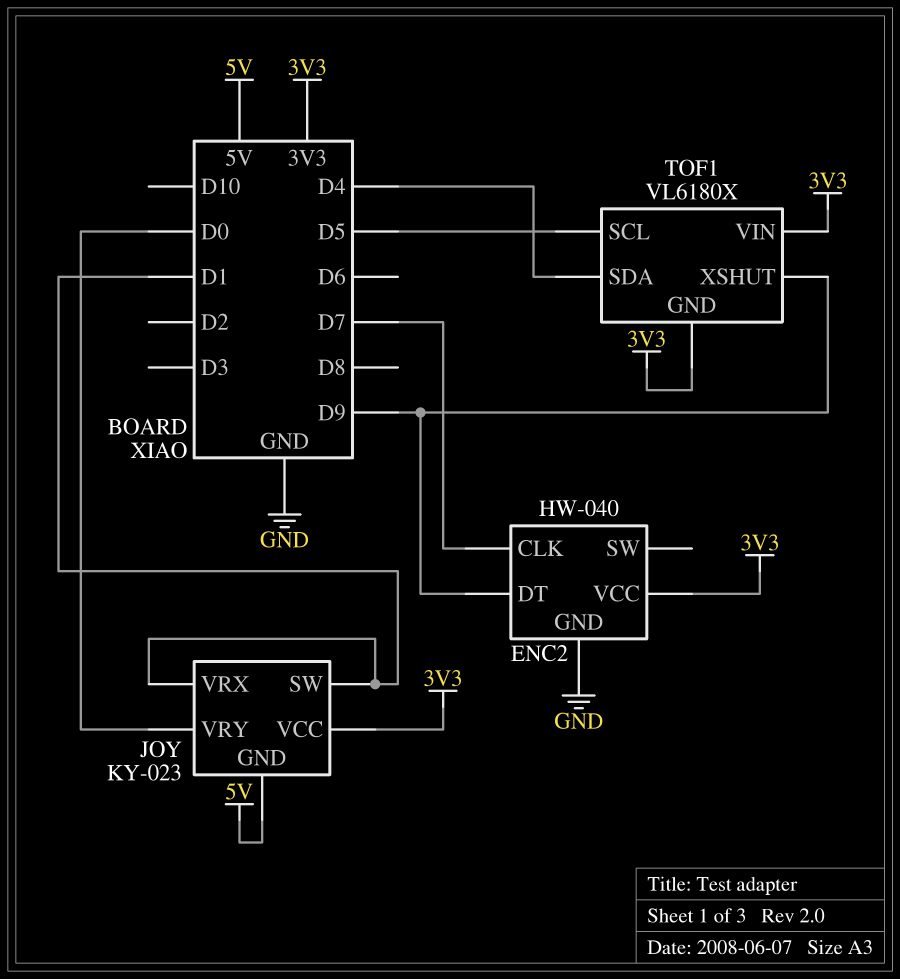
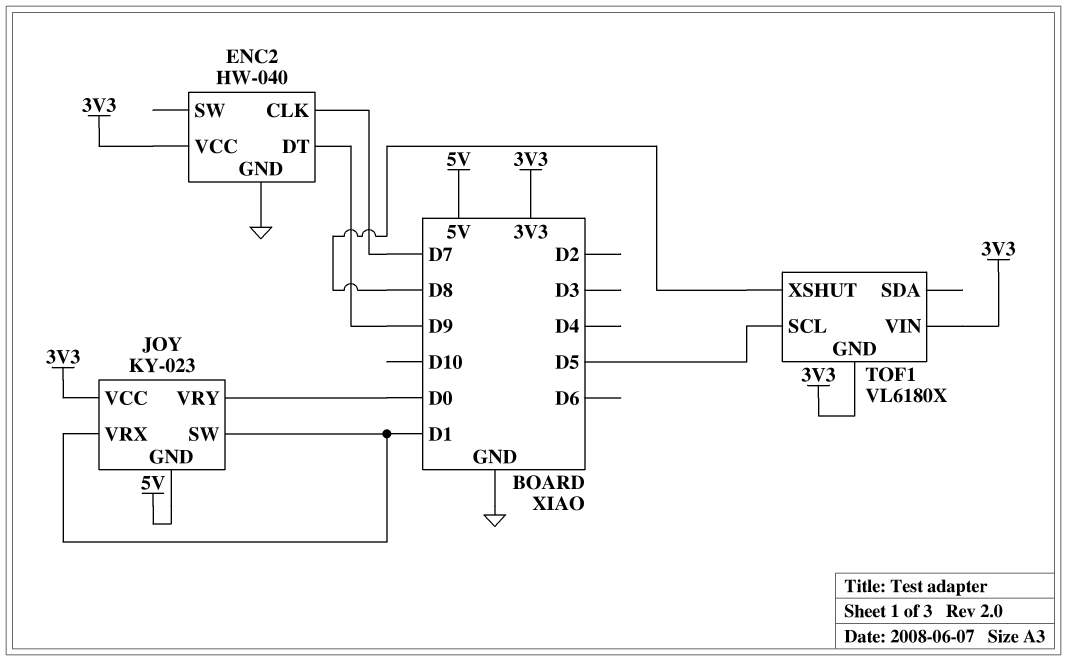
TOF1 pin SDA: D4 -> none
TOF1 pin XSHUT: D9 -> D8

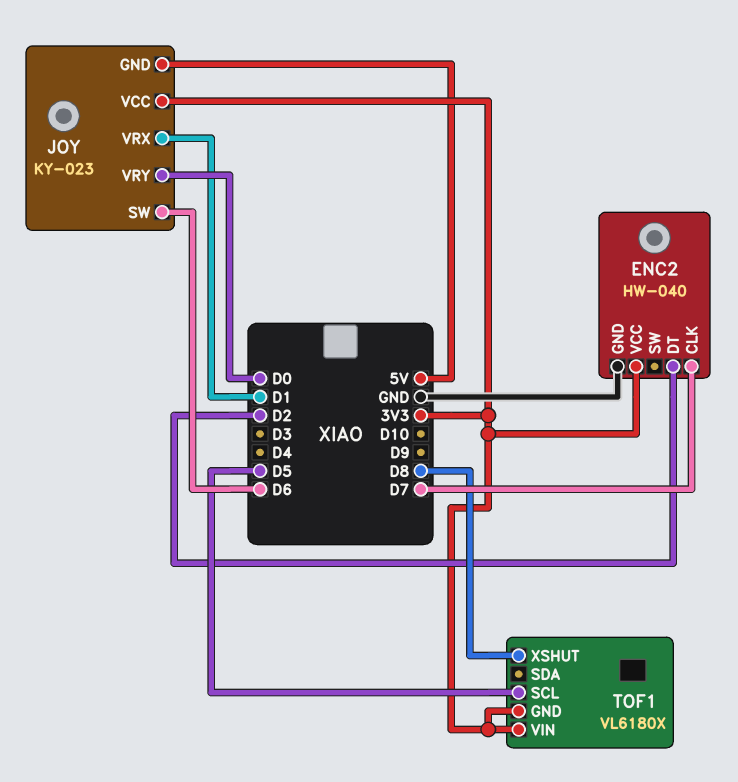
ENC2 pin DT: D9 -> D2
JOY pin SW: D1 -> D6

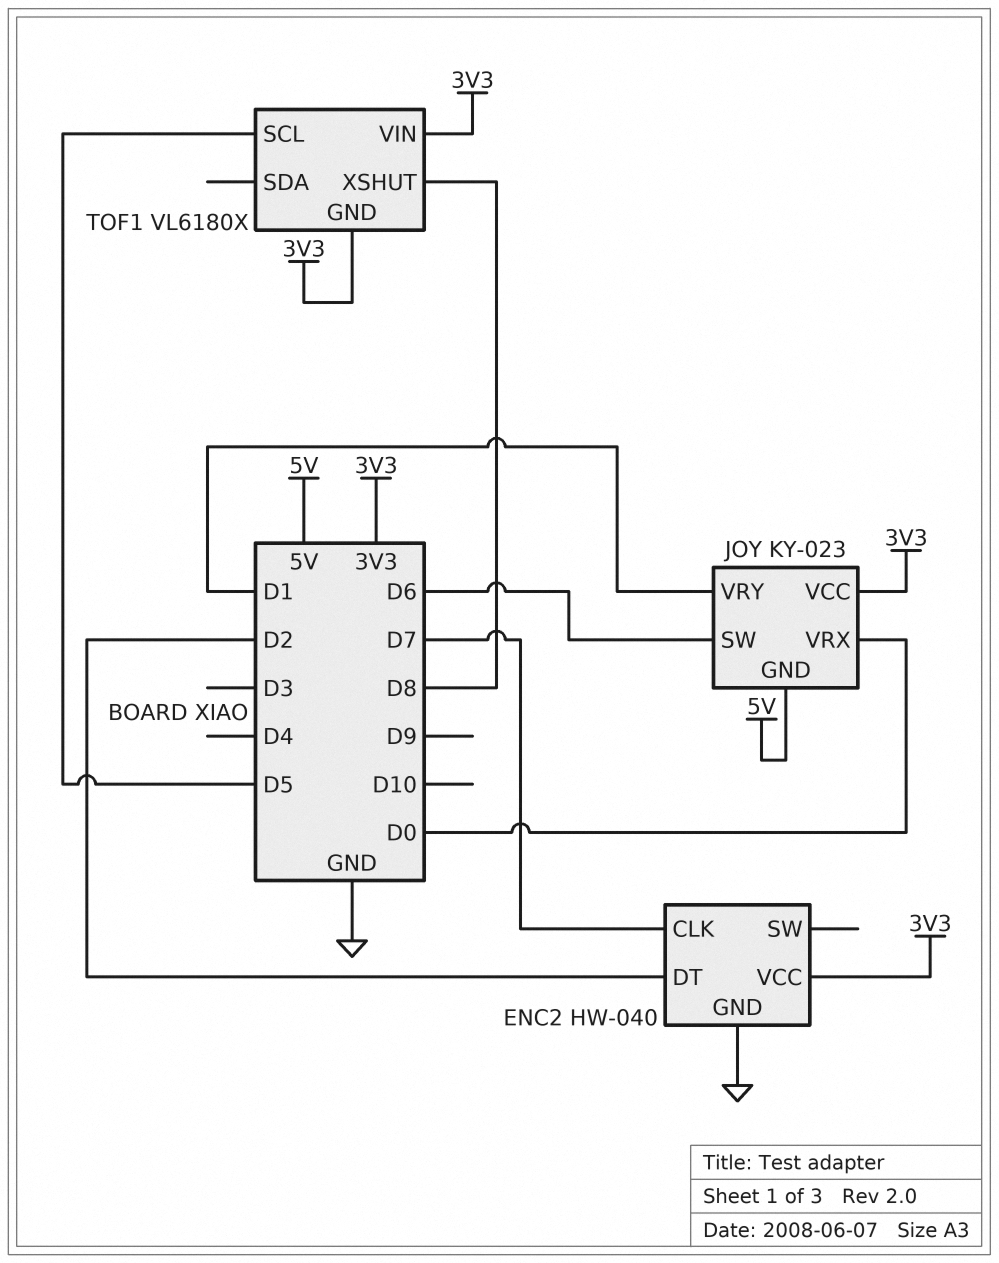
JOY pin VRX: D1 -> D0
JOY pin VRY: D0 -> D1

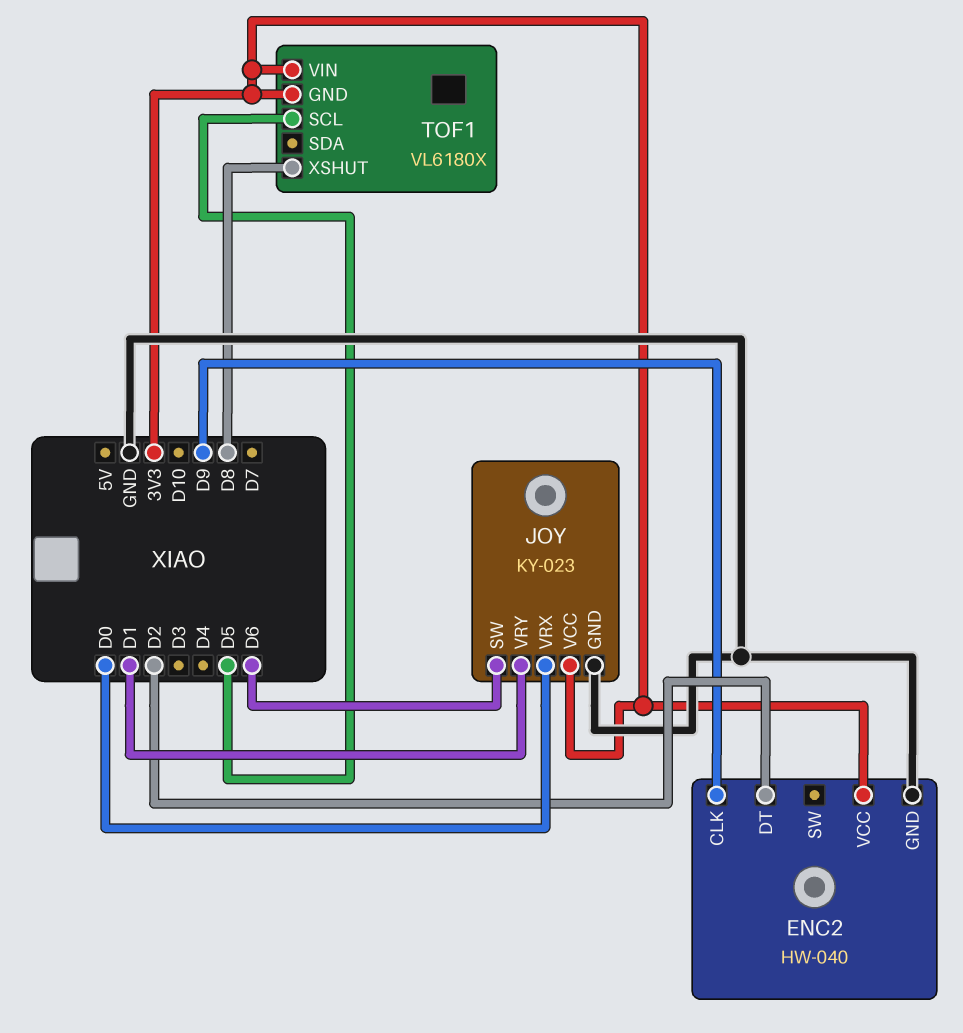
ENC2 pin CLK: D7 -> D9
JOY pin GND: 5V -> GND

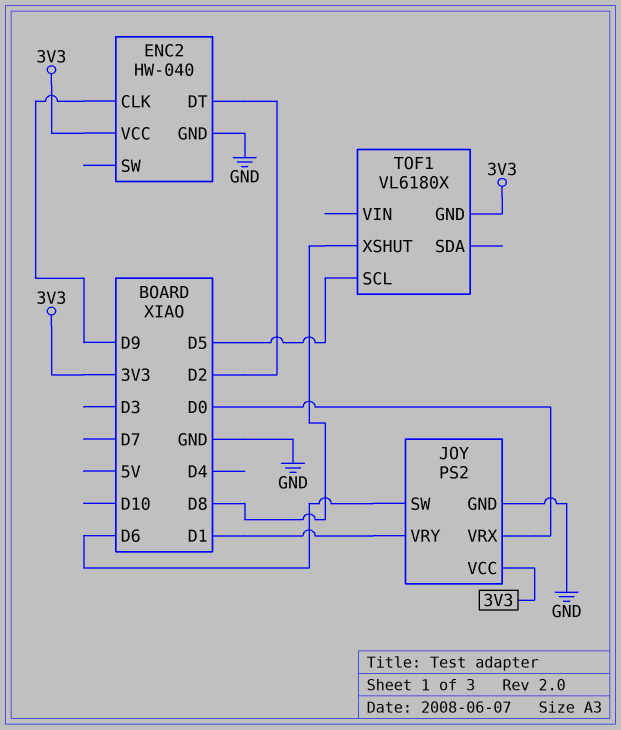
JOY: KY-023 -> PS2
TOF1 pin VIN: 3V3 -> none

